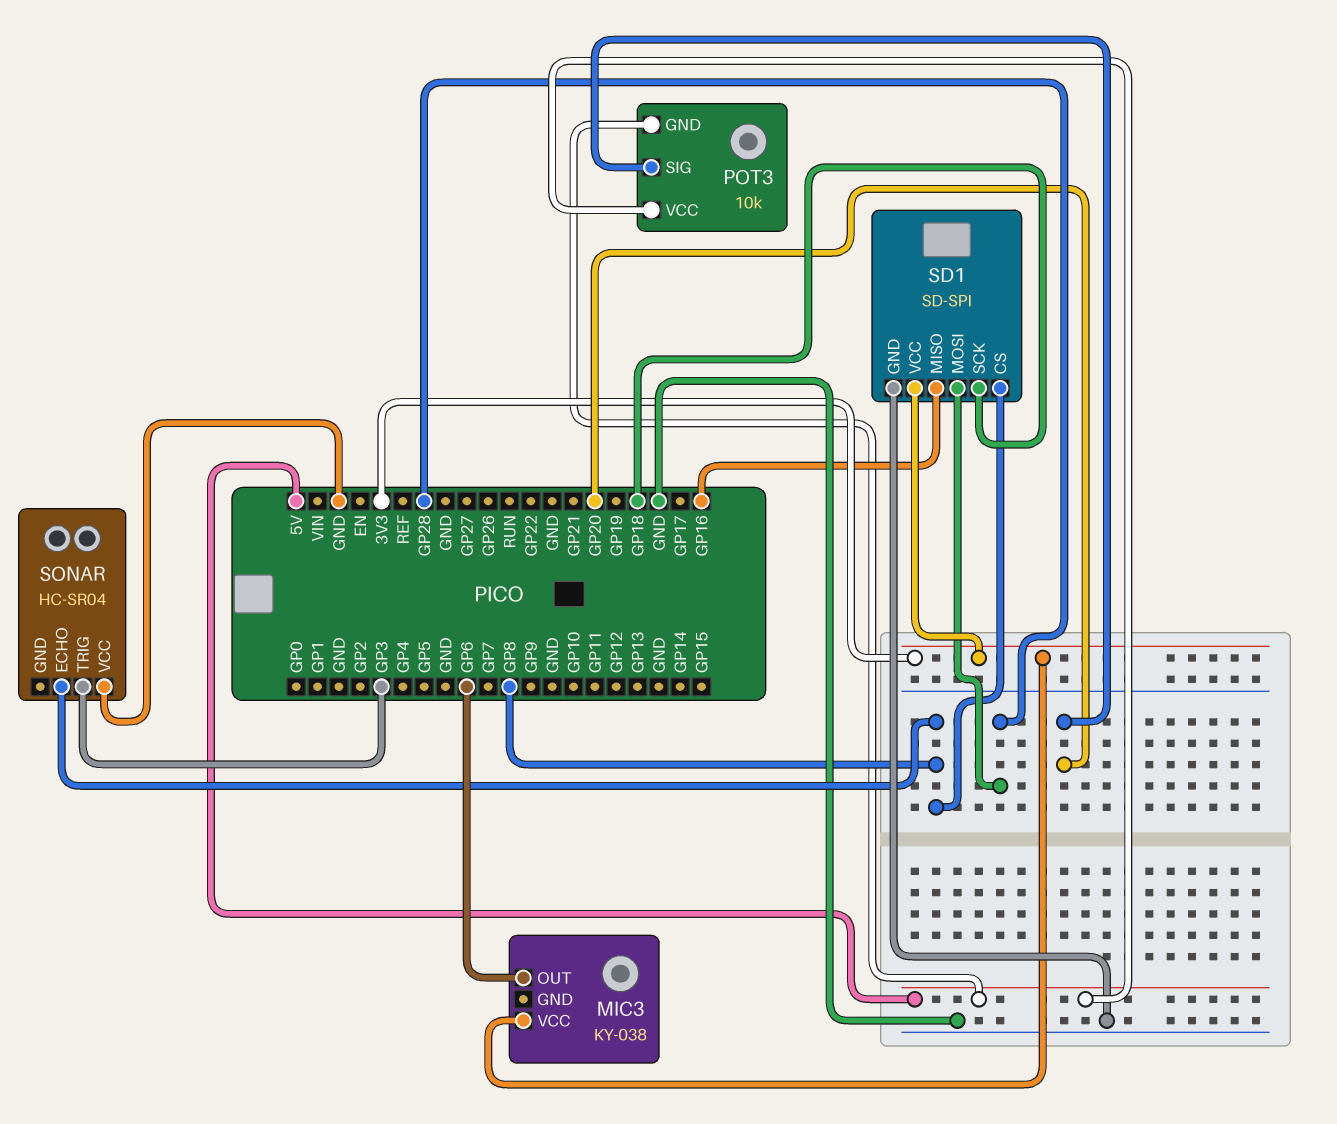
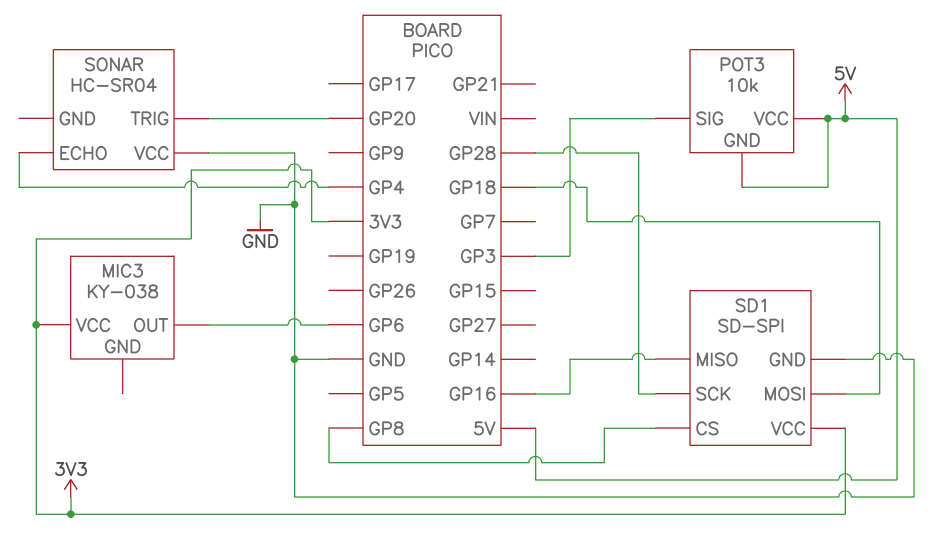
POT3 pin SIG: GP20 -> GP3
SD1 pin MOSI: GP28 -> GP18
SD1 pin SCK: GP18 -> GP28
SONAR pin ECHO: GP8 -> GP4
SONAR pin TRIG: GP3 -> GP20

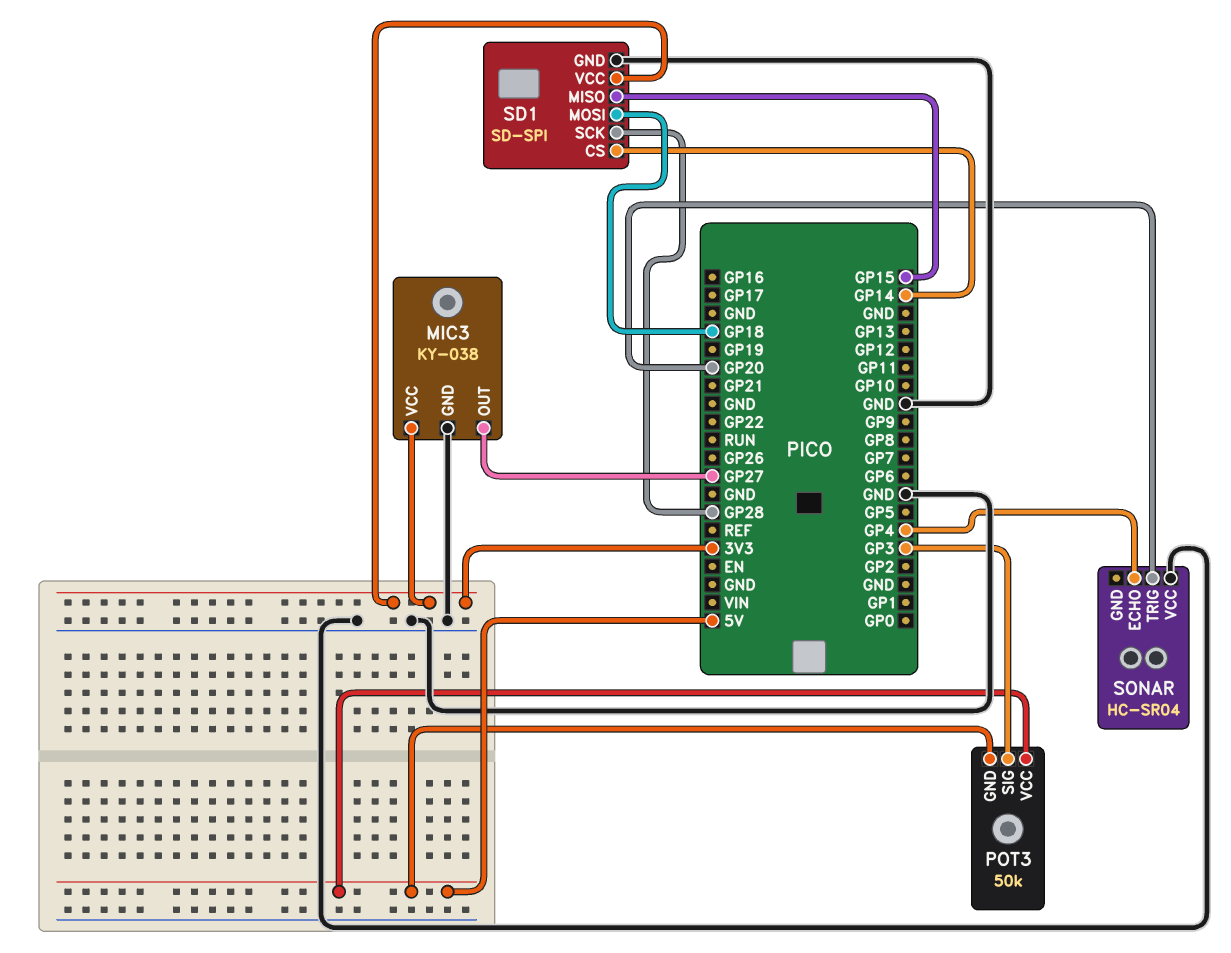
MIC3 pin GND: none -> GND
MIC3 pin OUT: GP6 -> GP27
POT3: 10k -> 50k
SD1 pin CS: GP8 -> GP14
SD1 pin MISO: GP16 -> GP15

